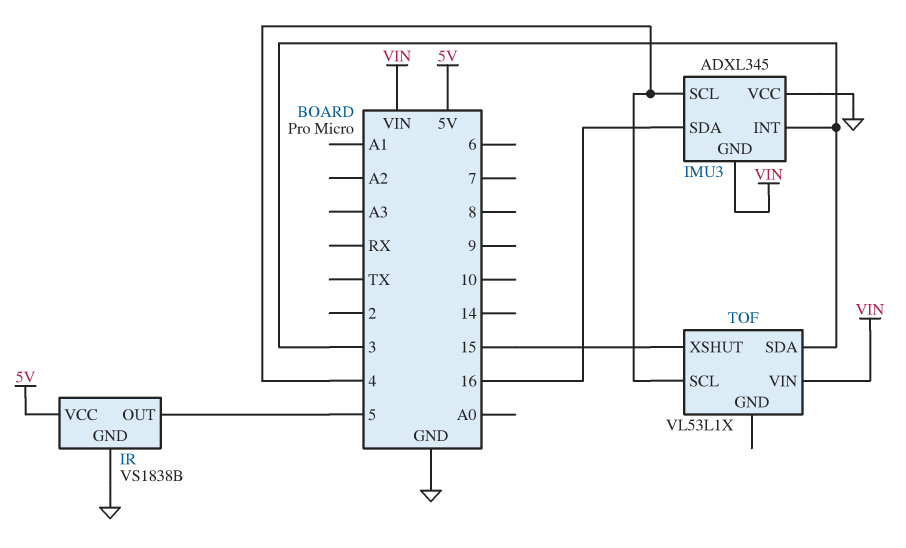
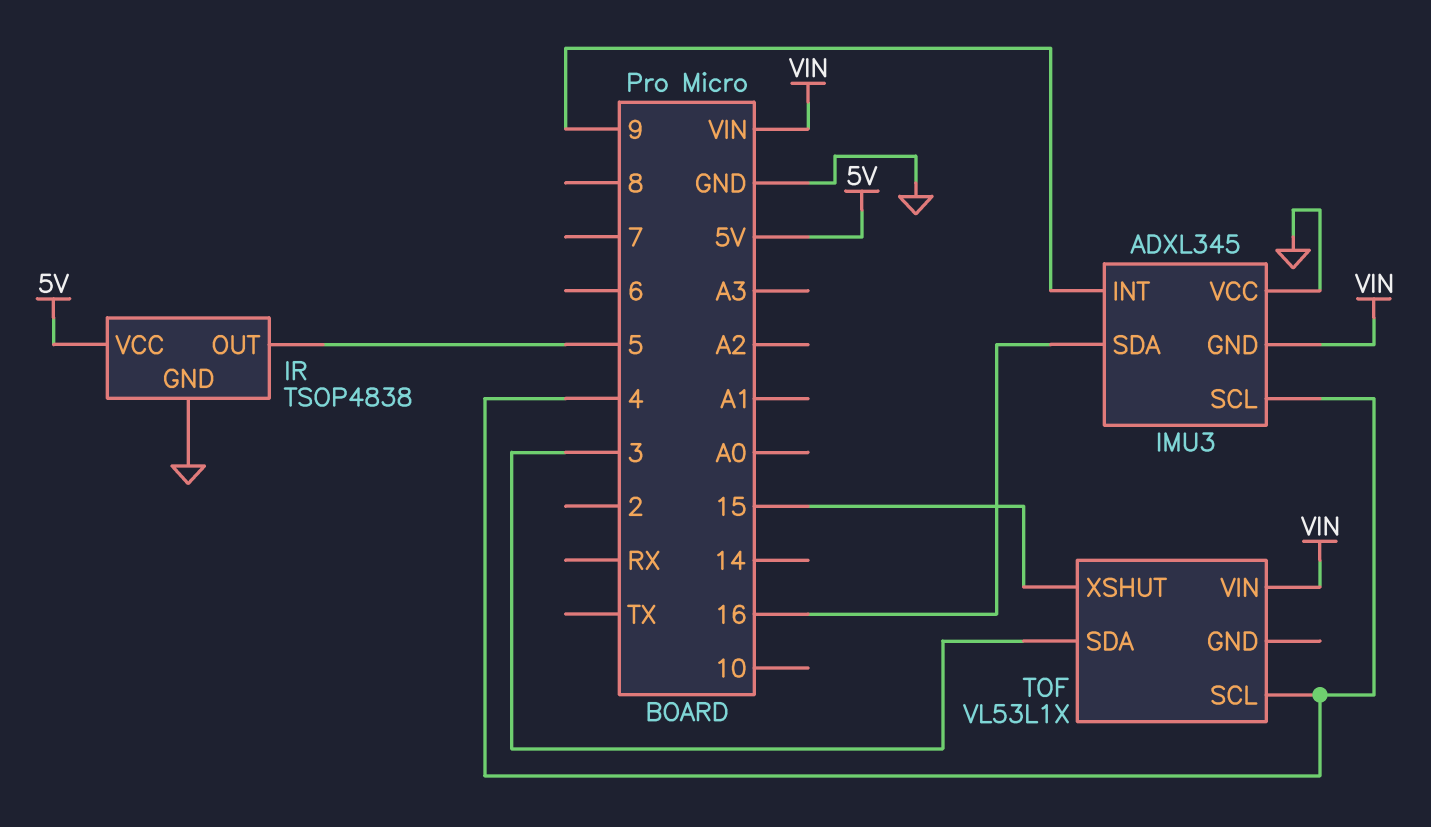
IMU3 pin INT: 3 -> 9
IR: VS1838B -> TSOP4838

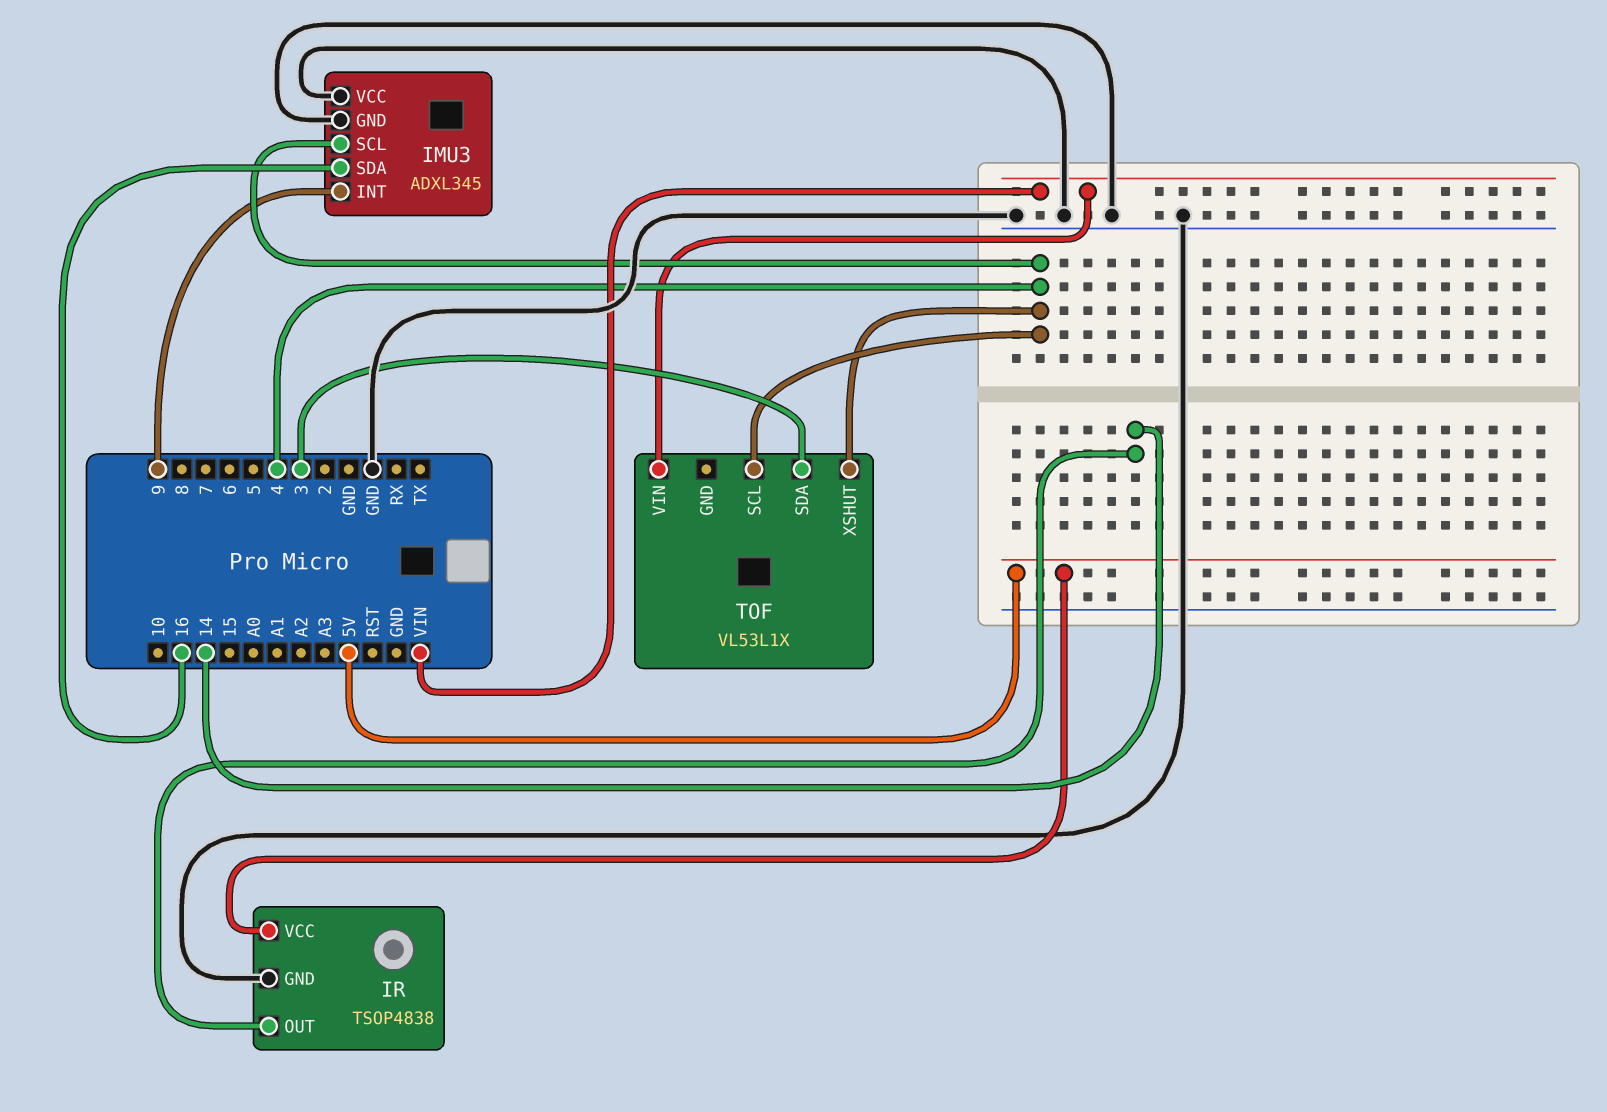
IMU3 pin GND: VIN -> GND
IR pin OUT: 5 -> 14
TOF pin XSHUT: 15 -> 4

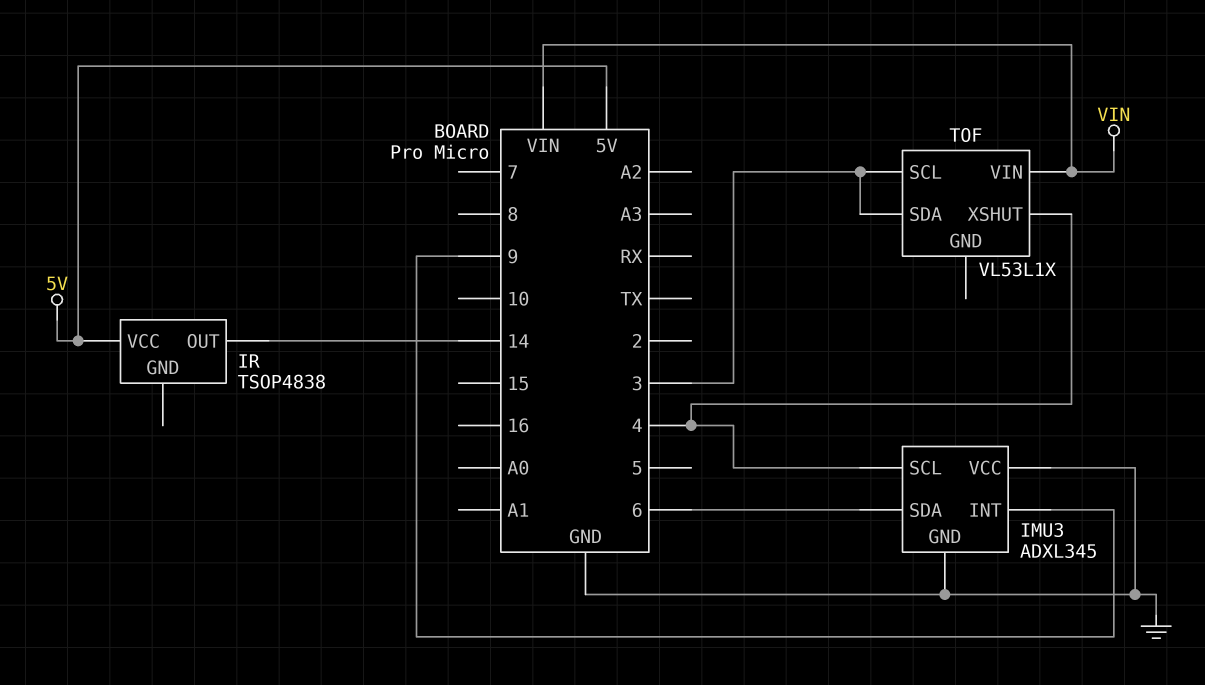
IMU3 pin SDA: 16 -> 6
IR pin GND: GND -> none
TOF pin SCL: 4 -> 3

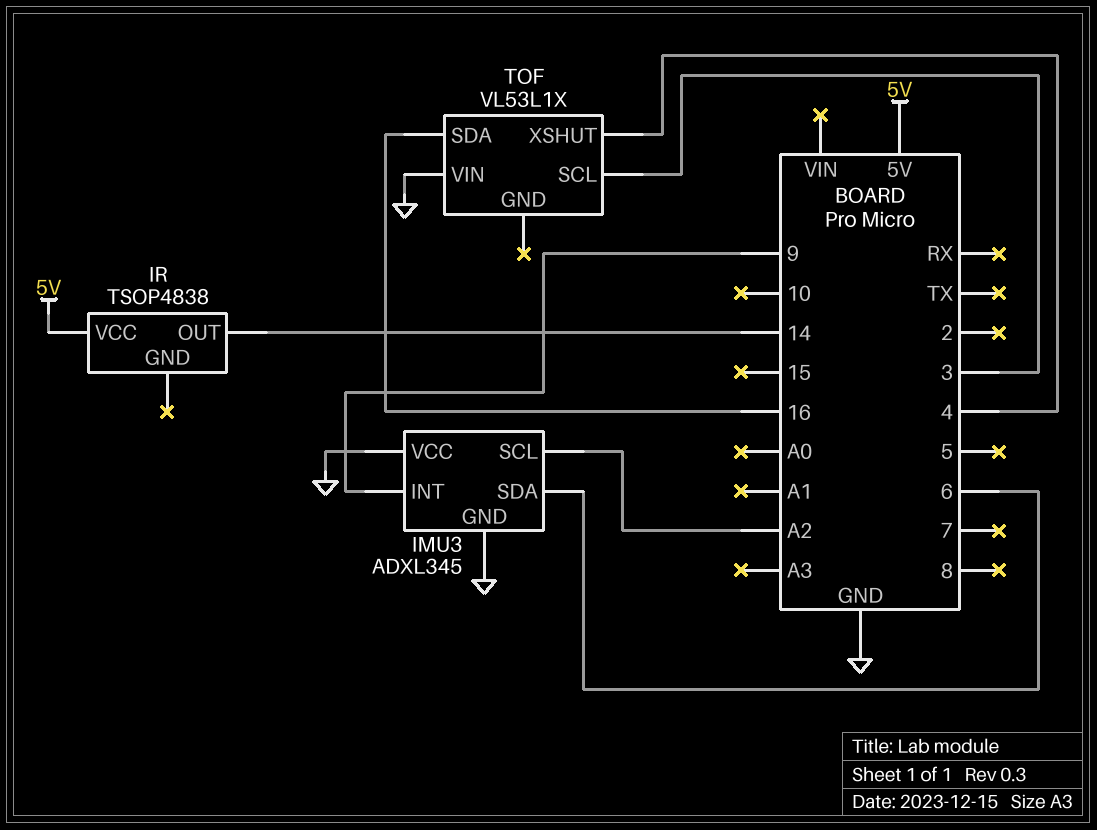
IMU3 pin SCL: 4 -> A2
TOF pin SDA: 3 -> 16
TOF pin VIN: VIN -> GND

